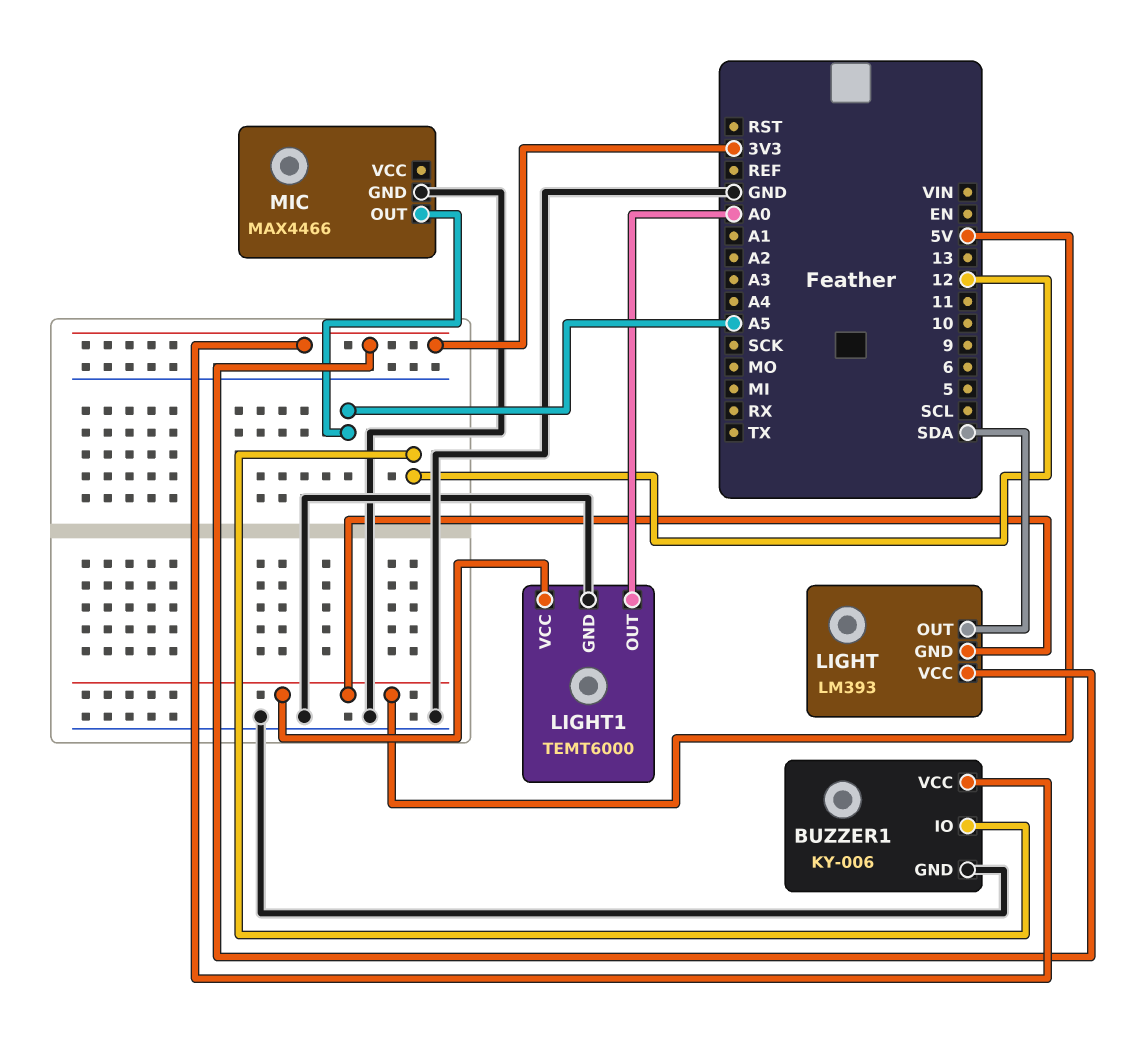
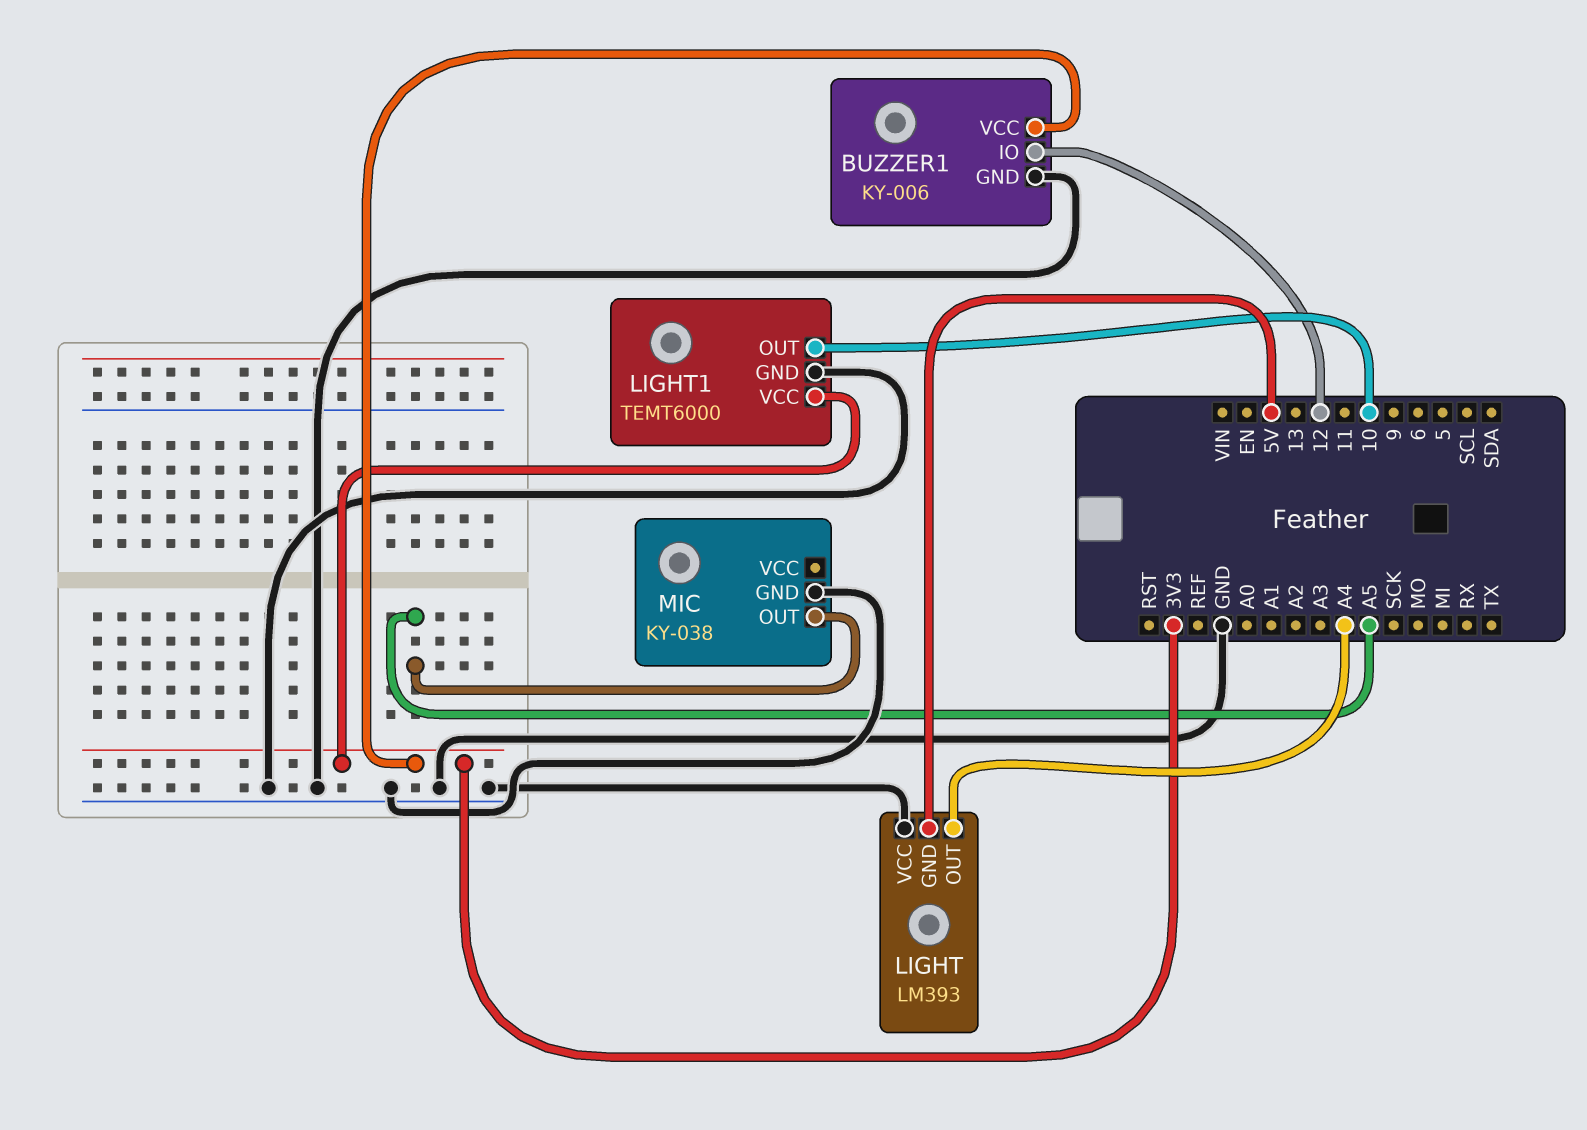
LIGHT pin OUT: SDA -> A4
LIGHT pin VCC: 3V3 -> GND
LIGHT1 pin OUT: A0 -> 10
LIGHT1 pin VCC: 5V -> 3V3
MIC: MAX4466 -> KY-038

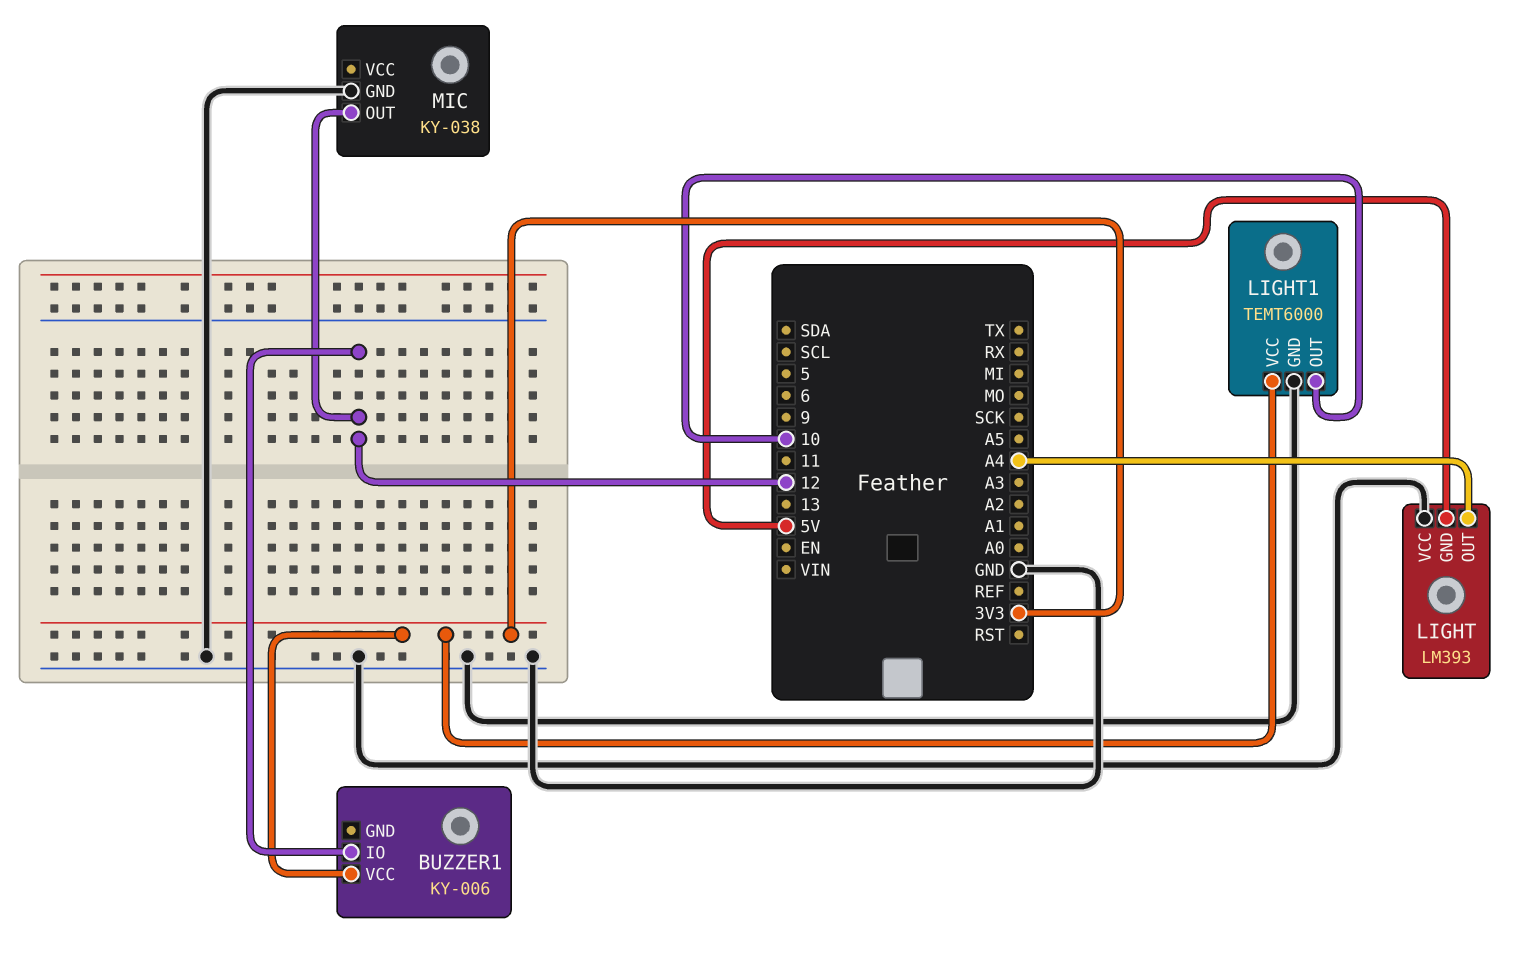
BUZZER1 pin GND: GND -> none
MIC pin OUT: A5 -> 12

